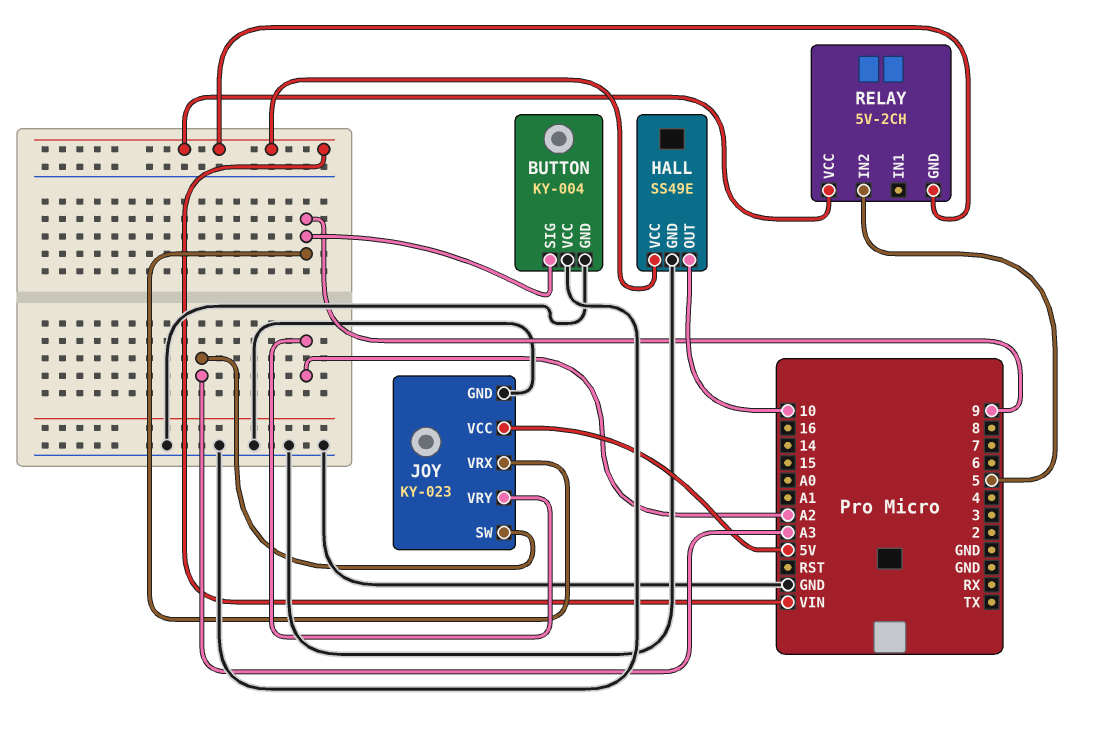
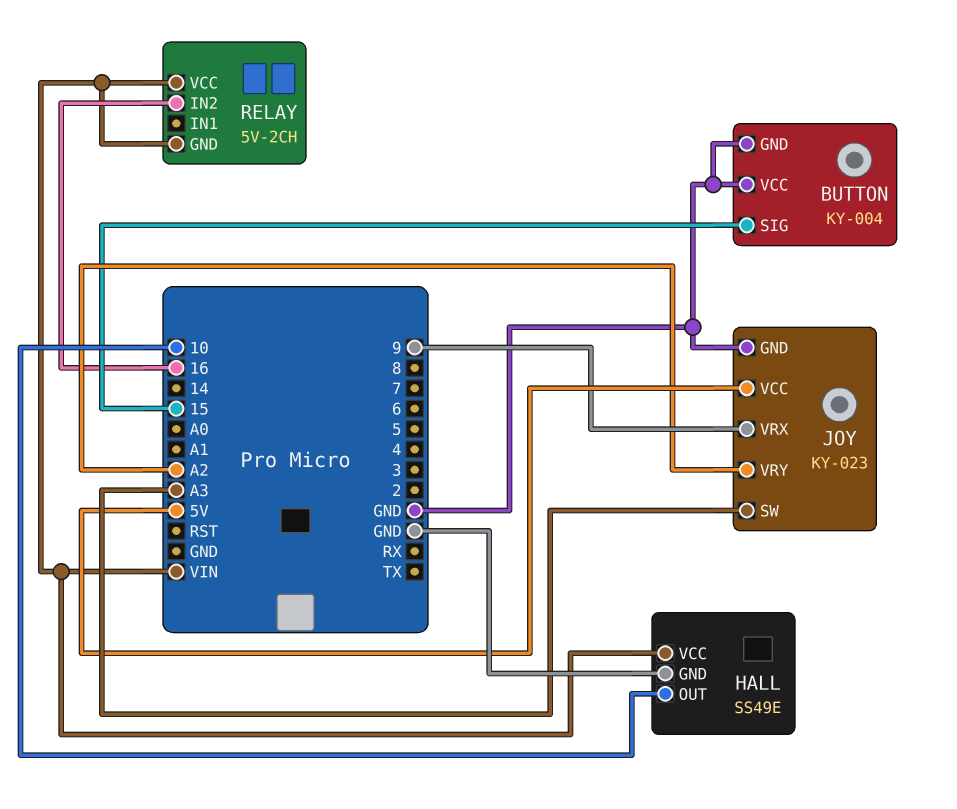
BUTTON pin SIG: 9 -> 15
RELAY pin IN2: 5 -> 16

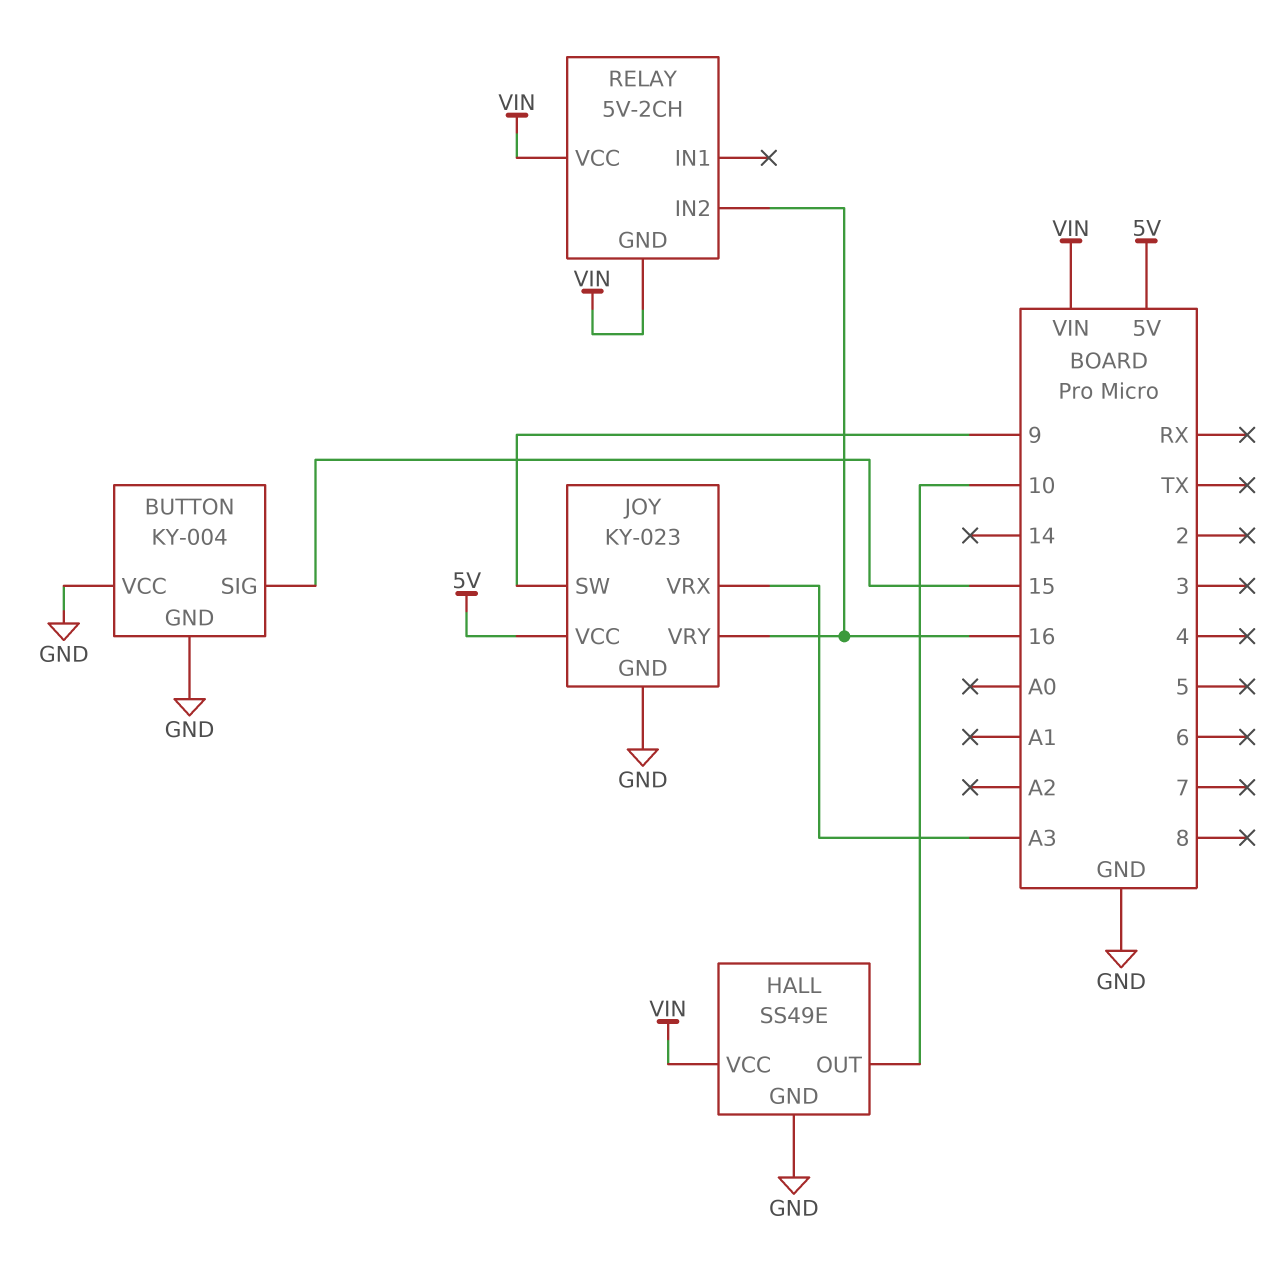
JOY pin SW: A3 -> 9
JOY pin VRX: 9 -> A3
JOY pin VRY: A2 -> 16

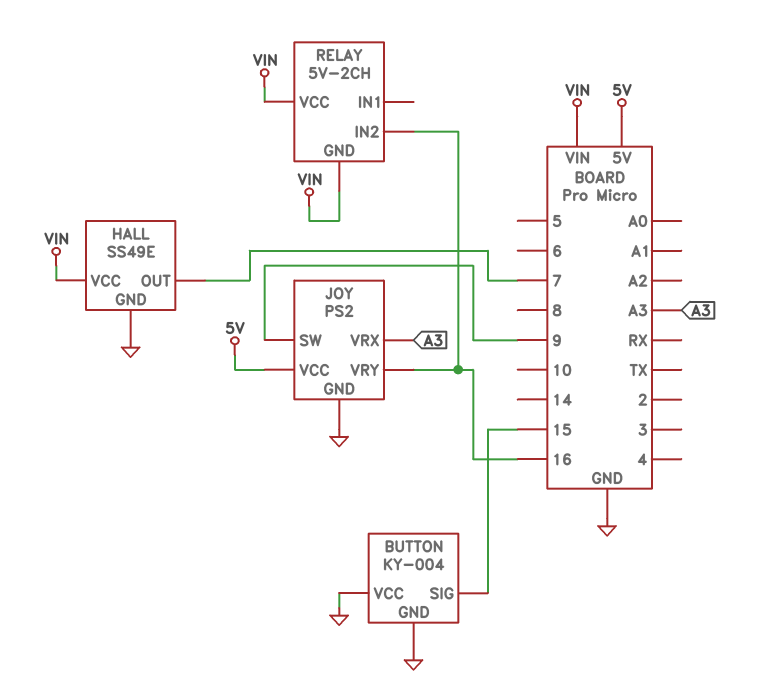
HALL pin OUT: 10 -> 7
JOY: KY-023 -> PS2

